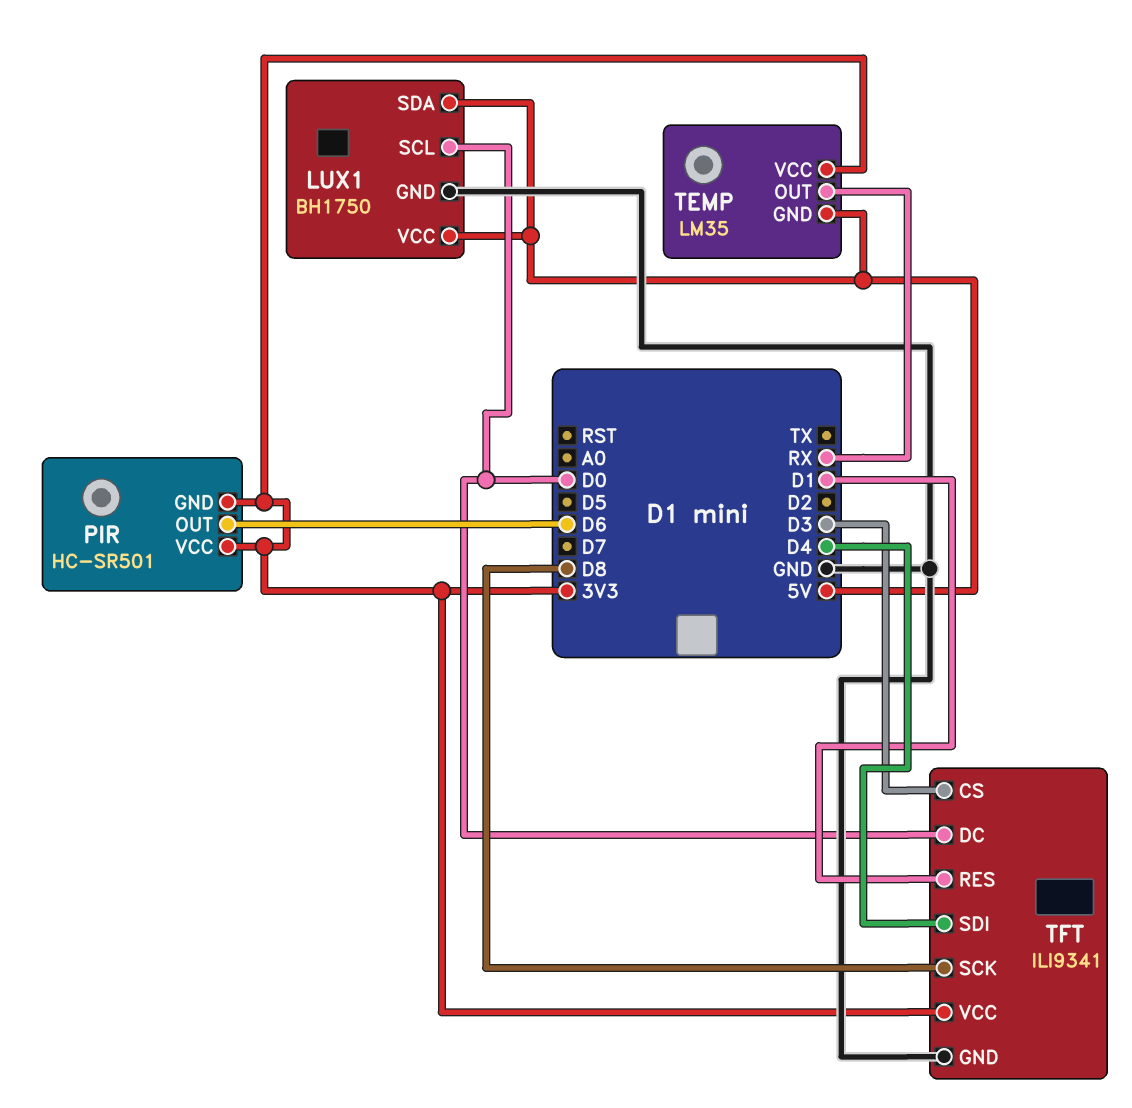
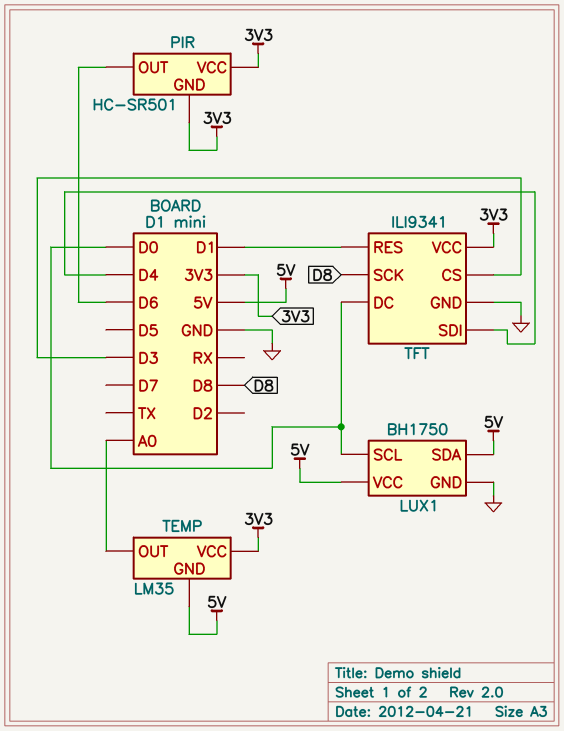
TEMP pin OUT: RX -> A0

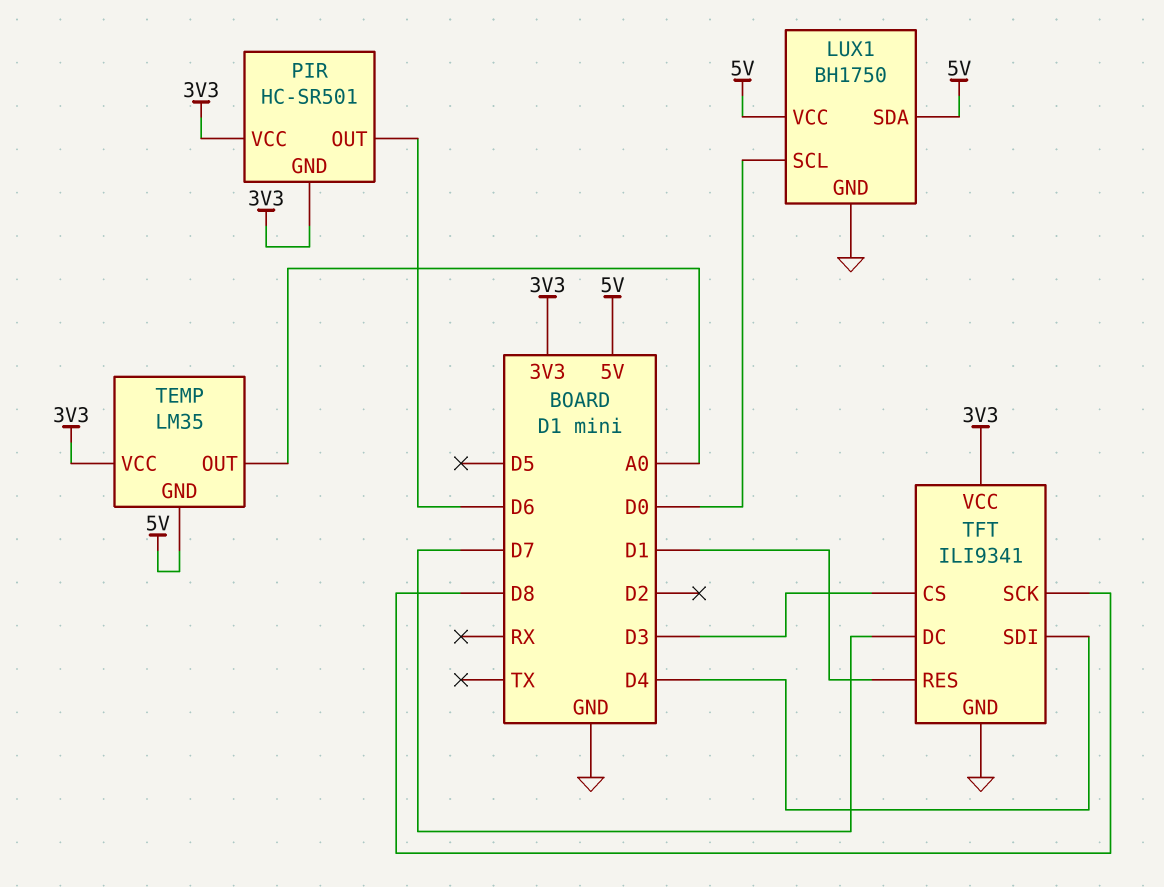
TFT pin DC: D0 -> D7

